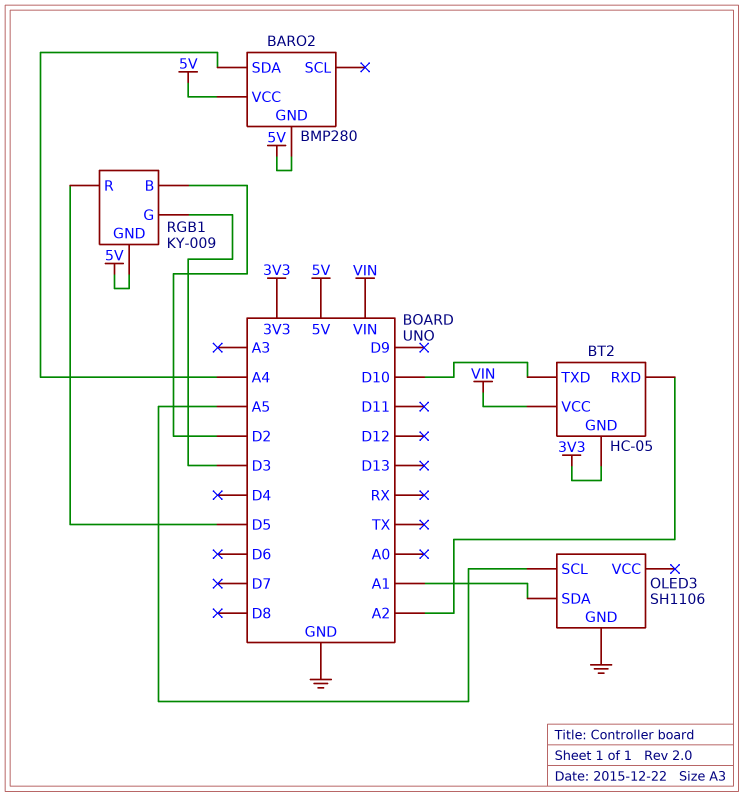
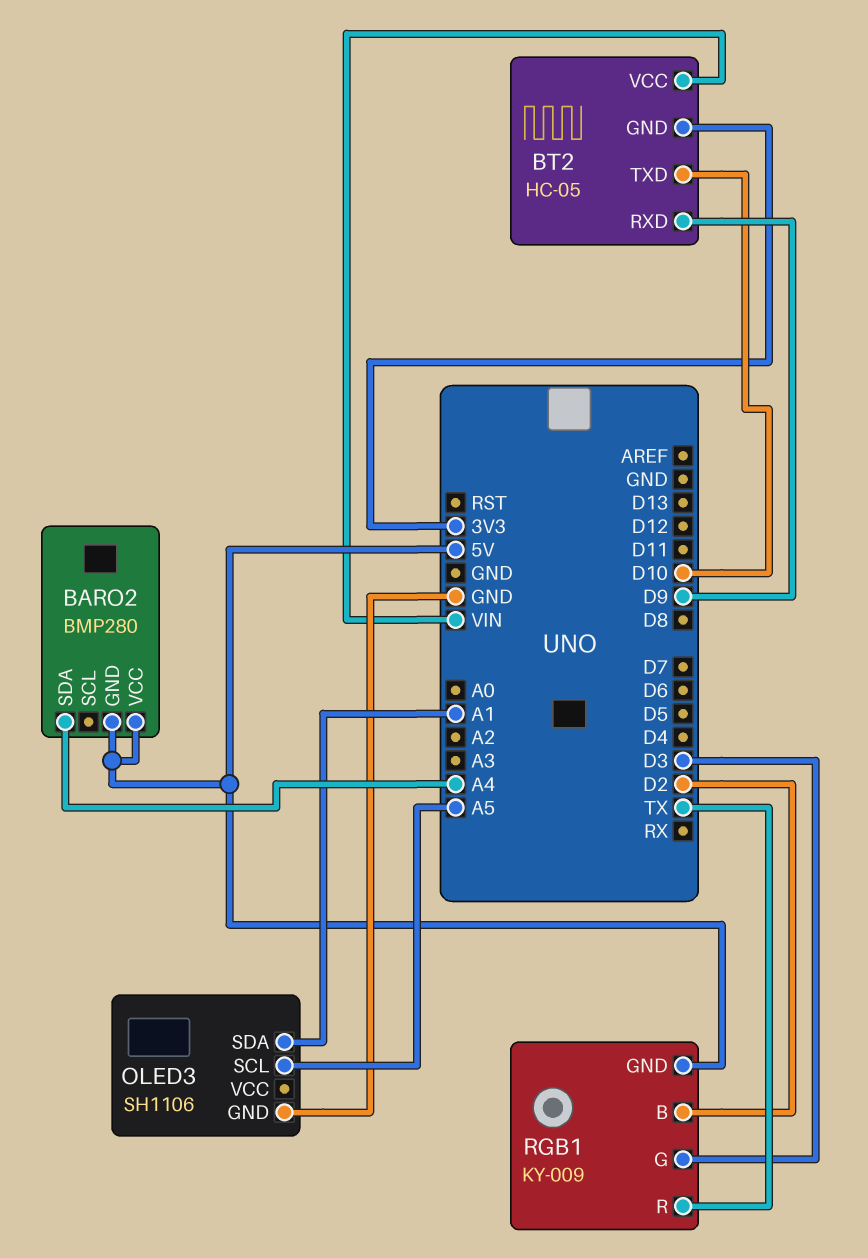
BT2 pin RXD: A2 -> D9
RGB1 pin R: D5 -> TX

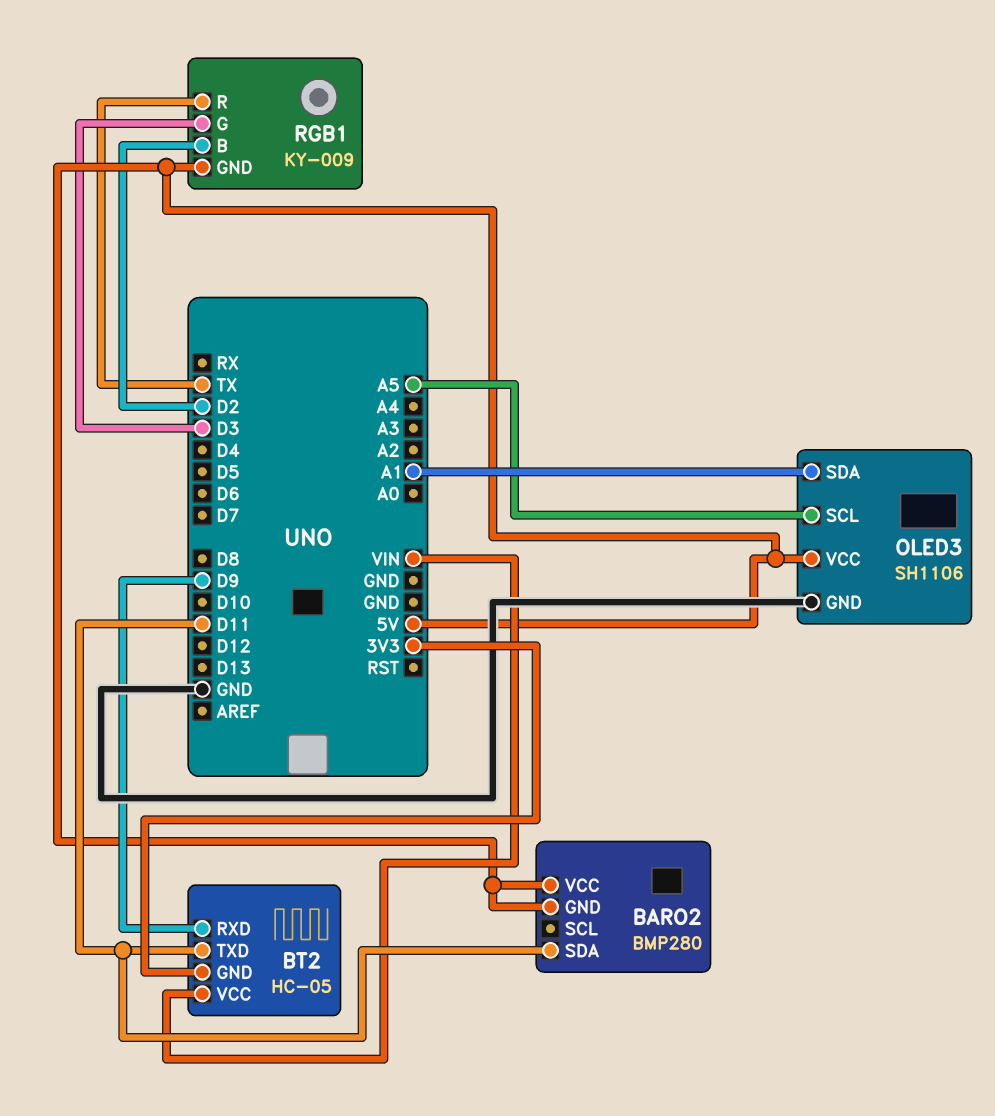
BARO2 pin SDA: A4 -> D11
BT2 pin TXD: D10 -> D11
OLED3 pin VCC: none -> 5V

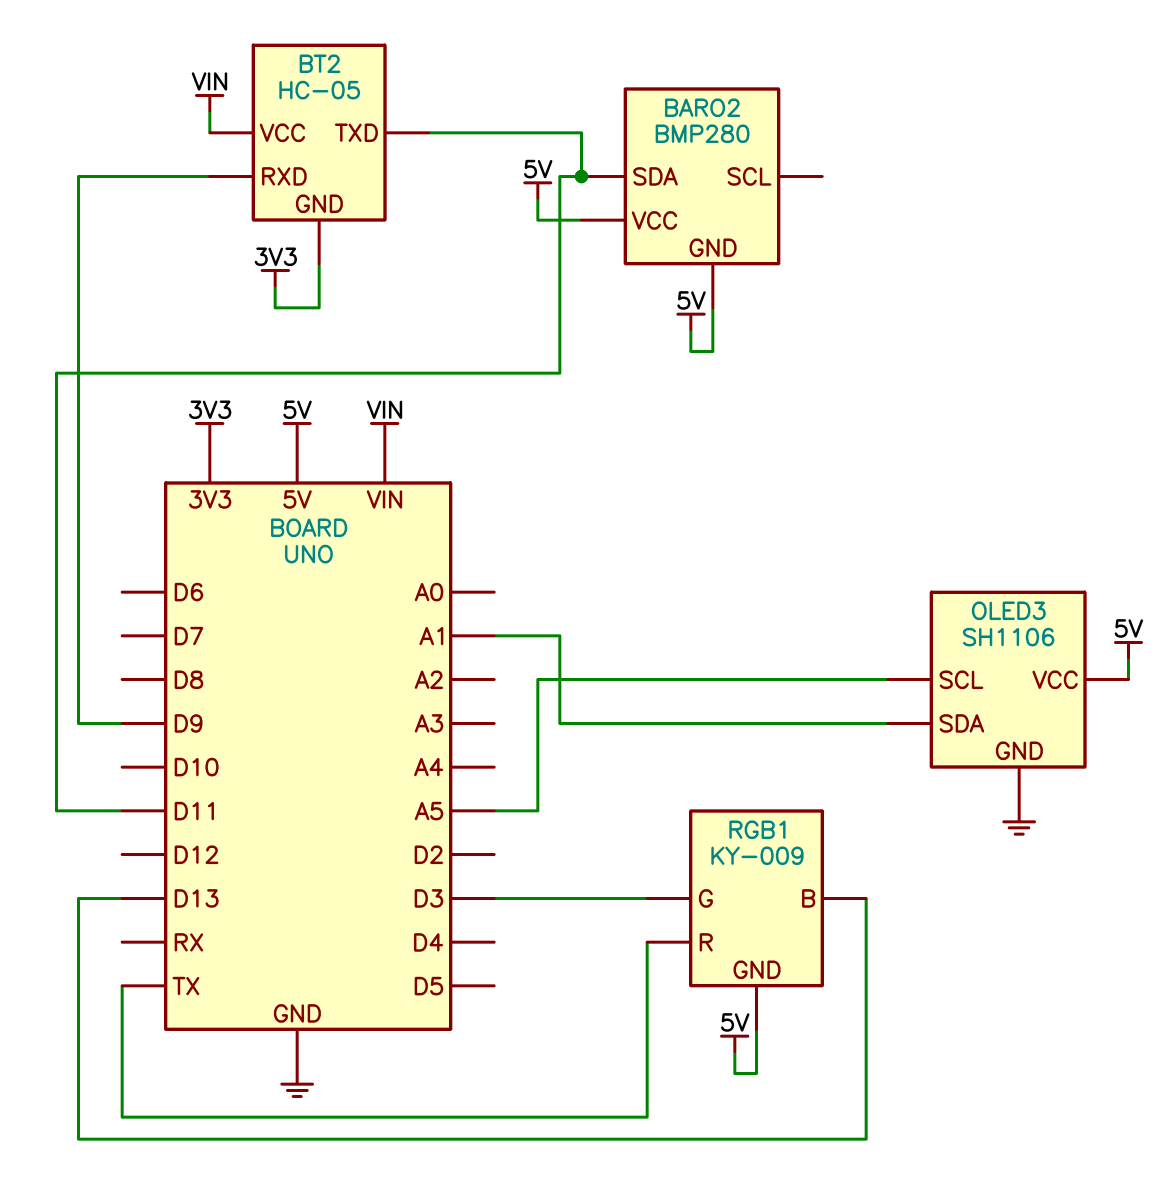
RGB1 pin B: D2 -> D13

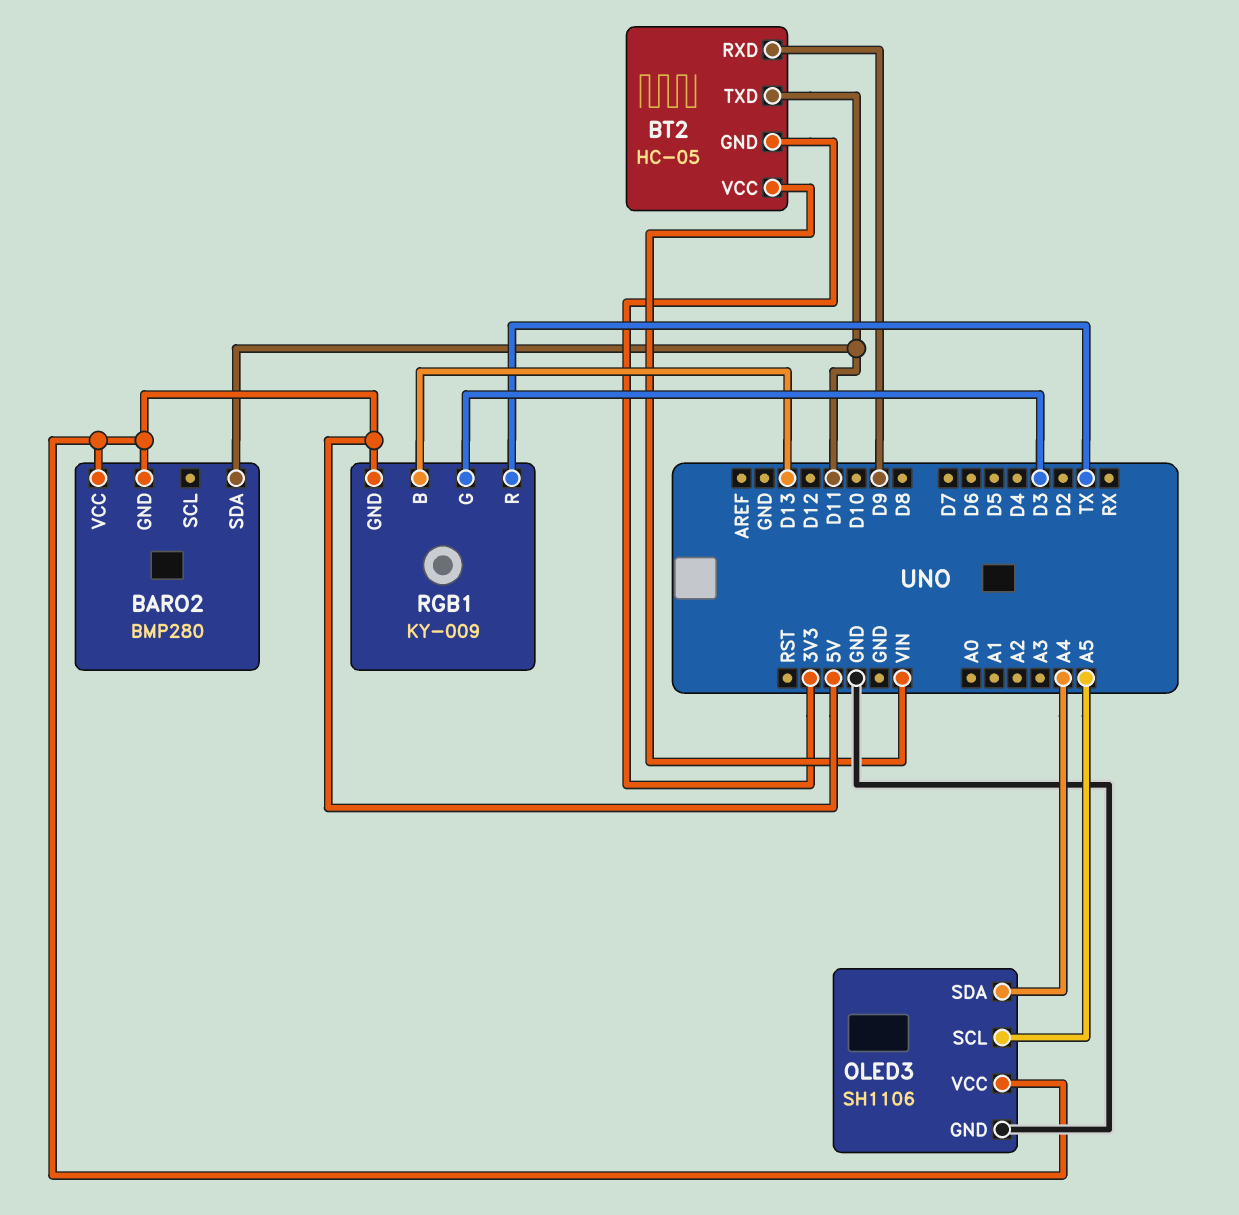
OLED3 pin SDA: A1 -> A4

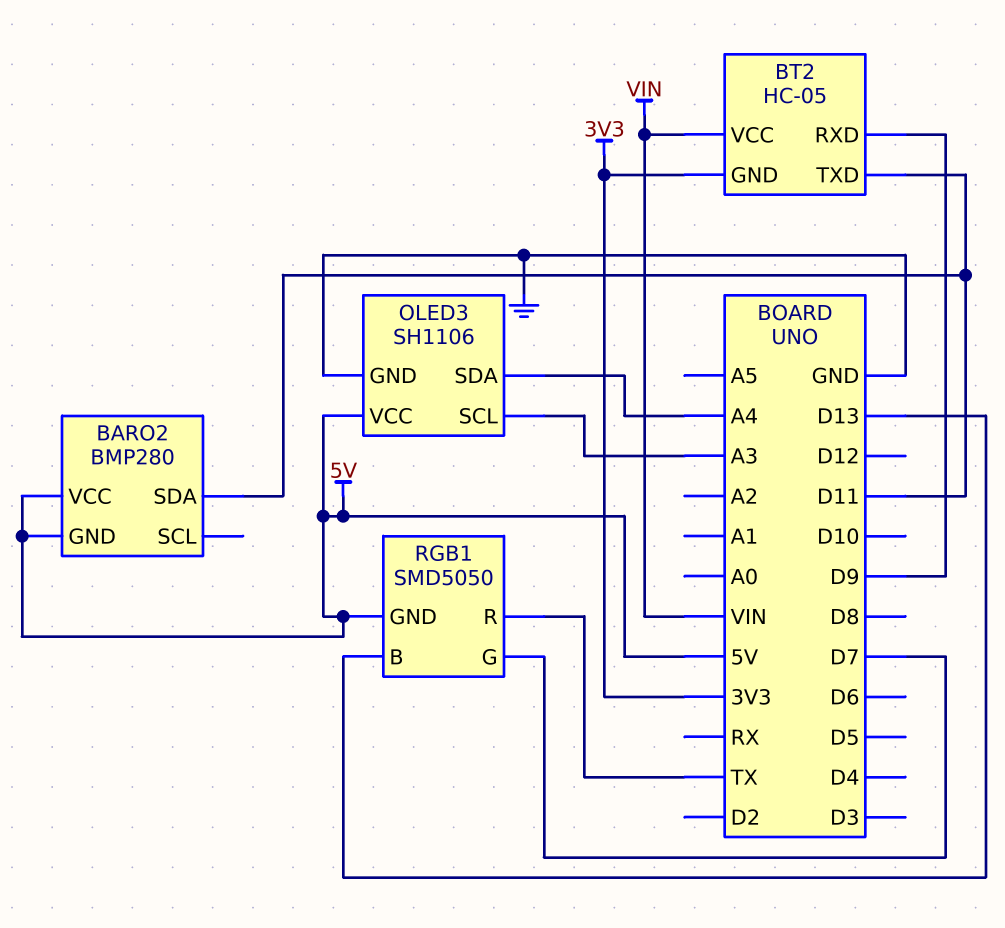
OLED3 pin SCL: A5 -> A3
RGB1: KY-009 -> SMD5050
RGB1 pin G: D3 -> D7

